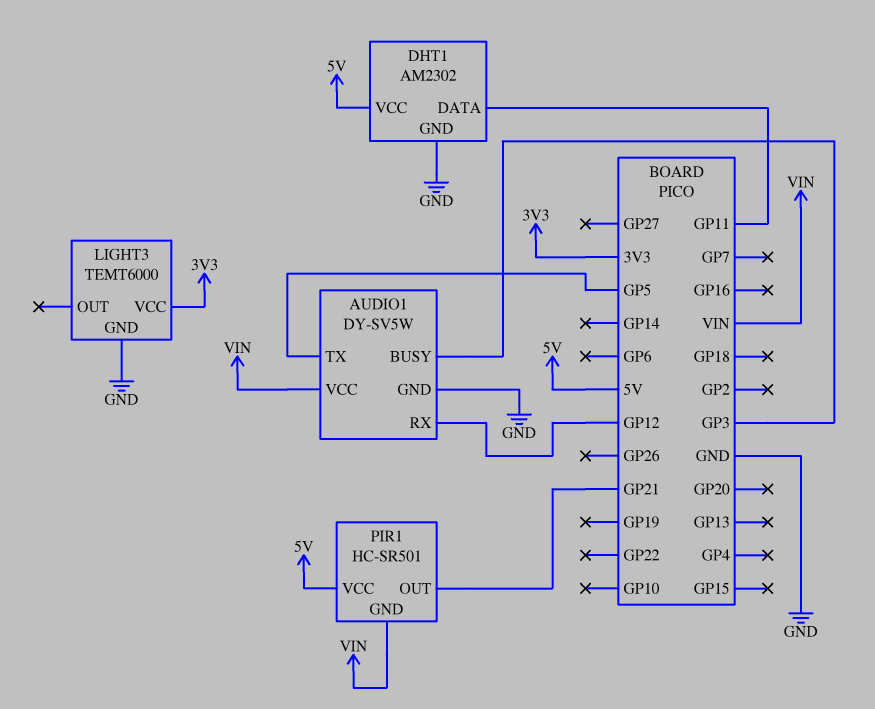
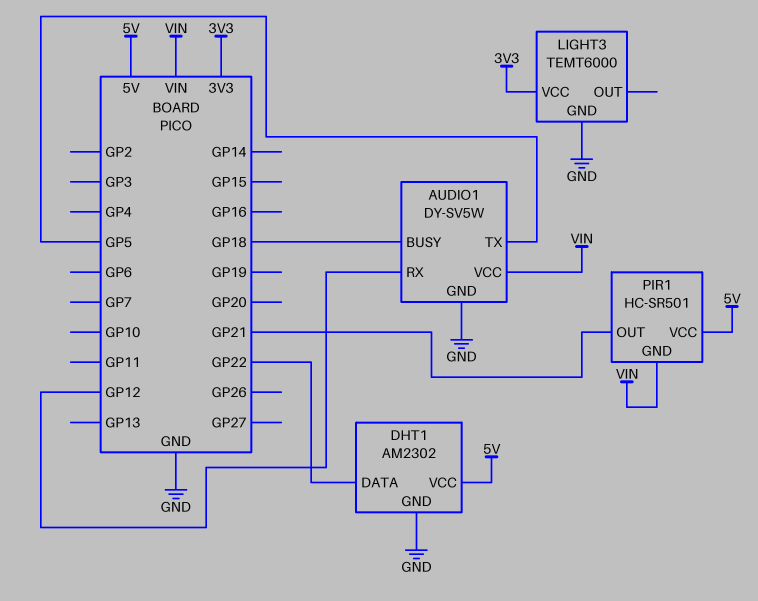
AUDIO1 pin BUSY: GP3 -> GP18
DHT1 pin DATA: GP11 -> GP22

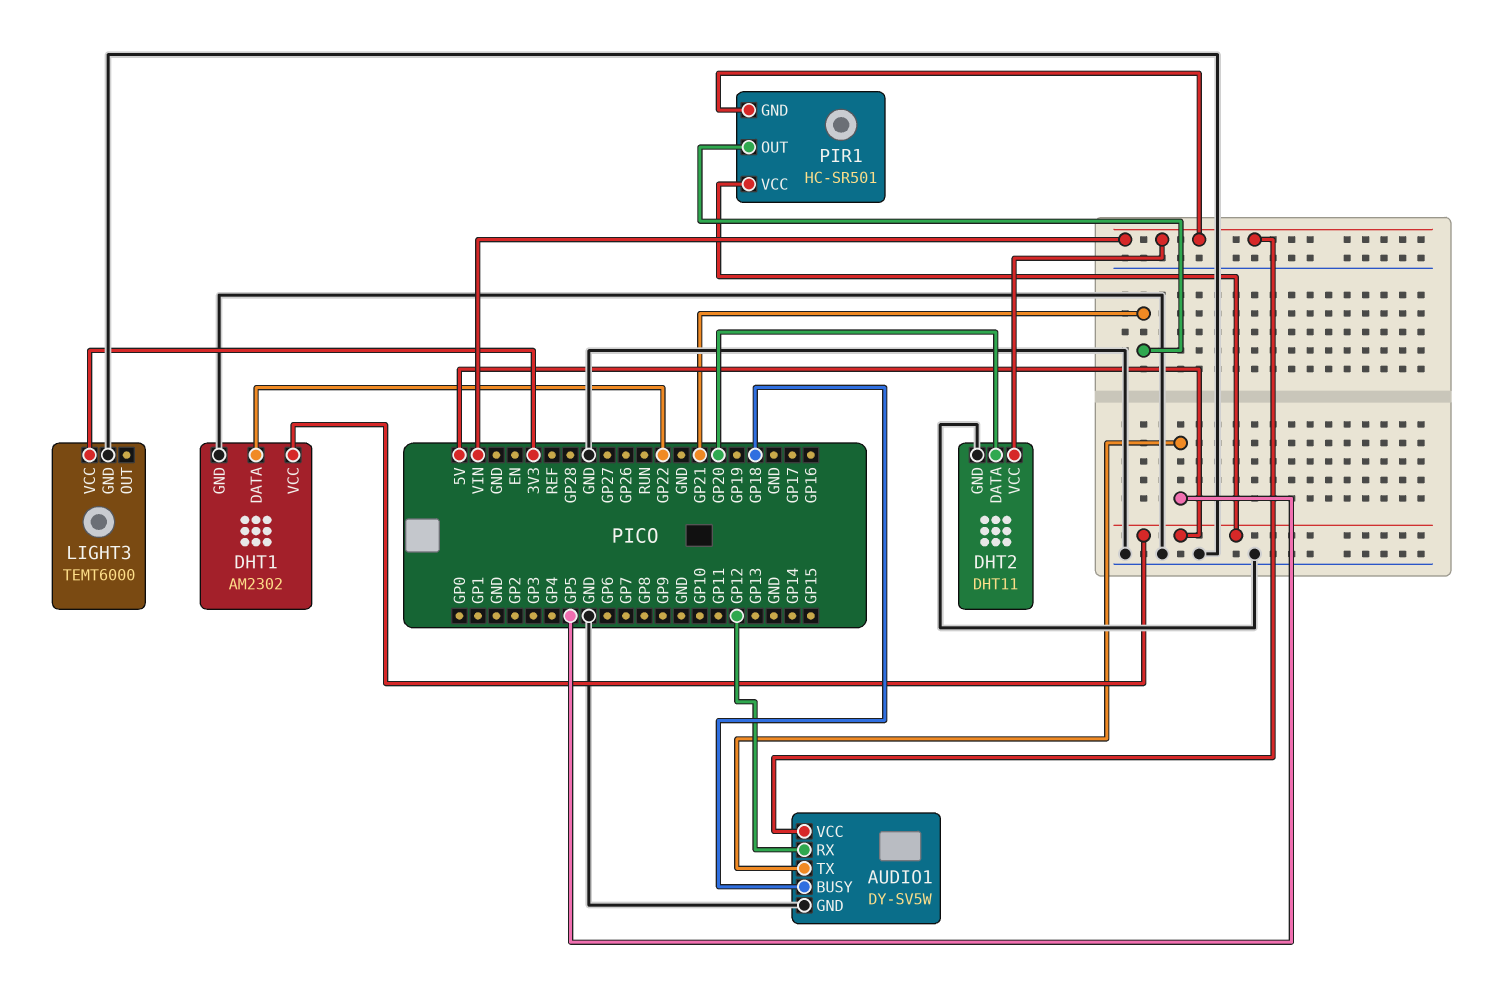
DHT2: none -> DHT11
DHT2 pin DATA: none -> GP20
DHT2 pin GND: none -> GND
DHT2 pin VCC: none -> VIN

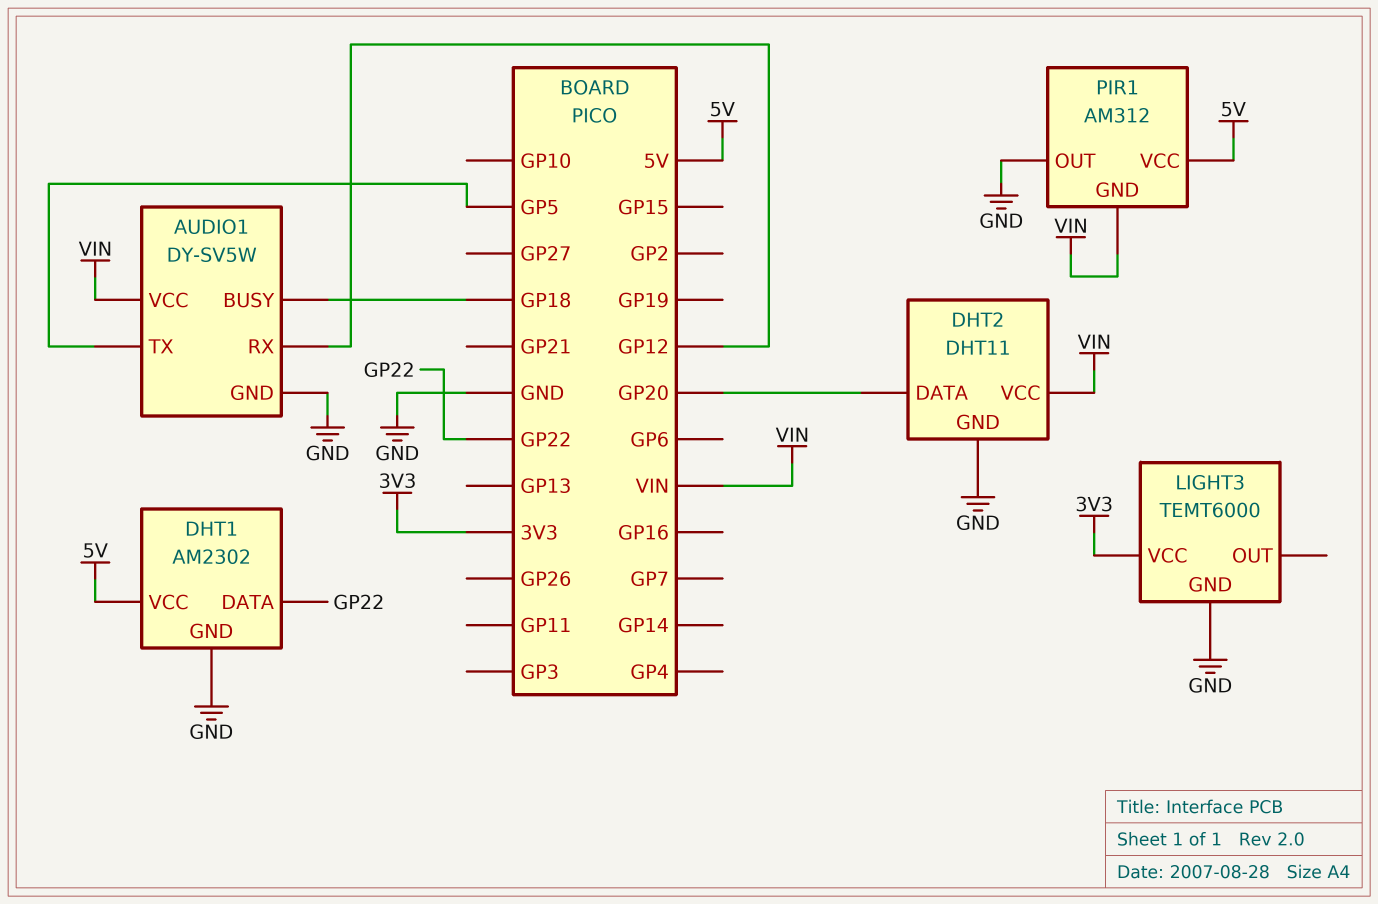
PIR1: HC-SR501 -> AM312
PIR1 pin OUT: GP21 -> GND

